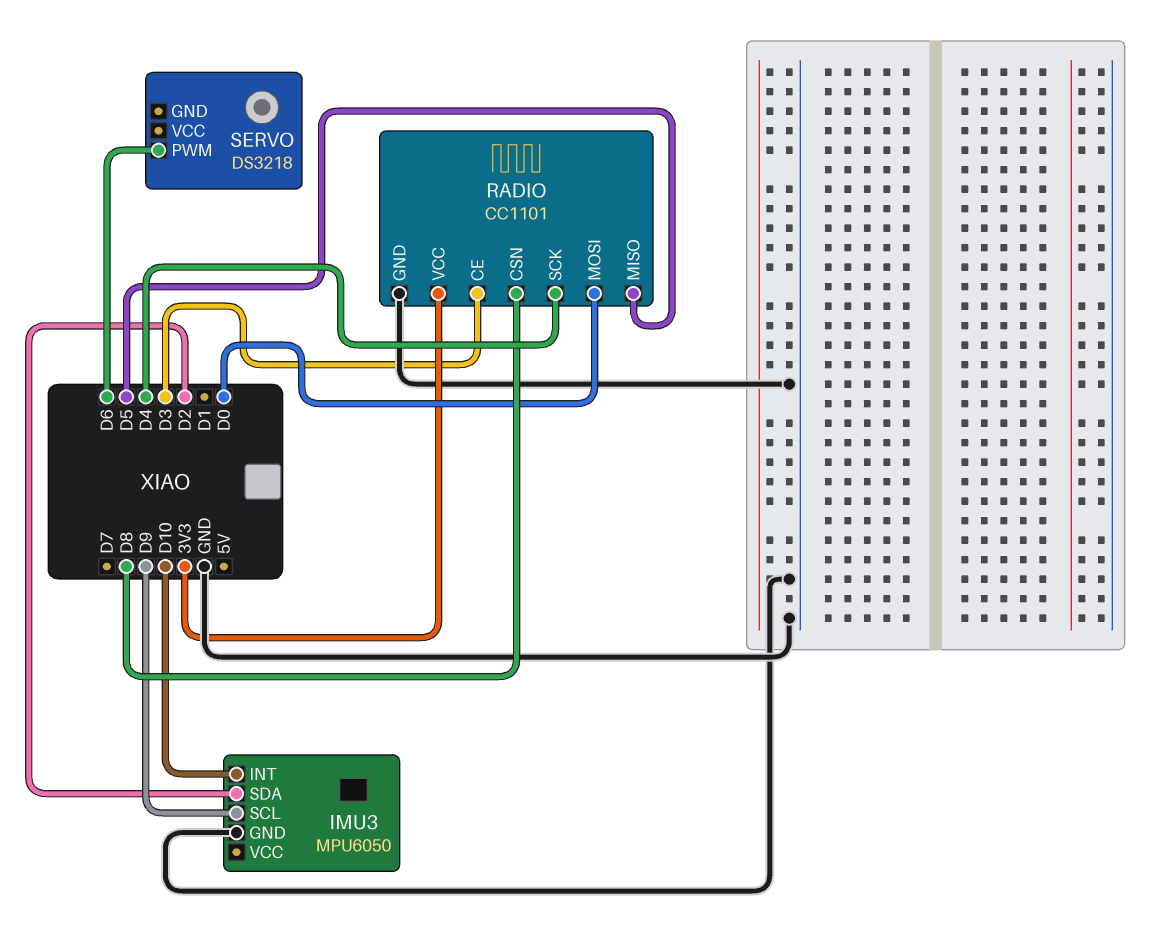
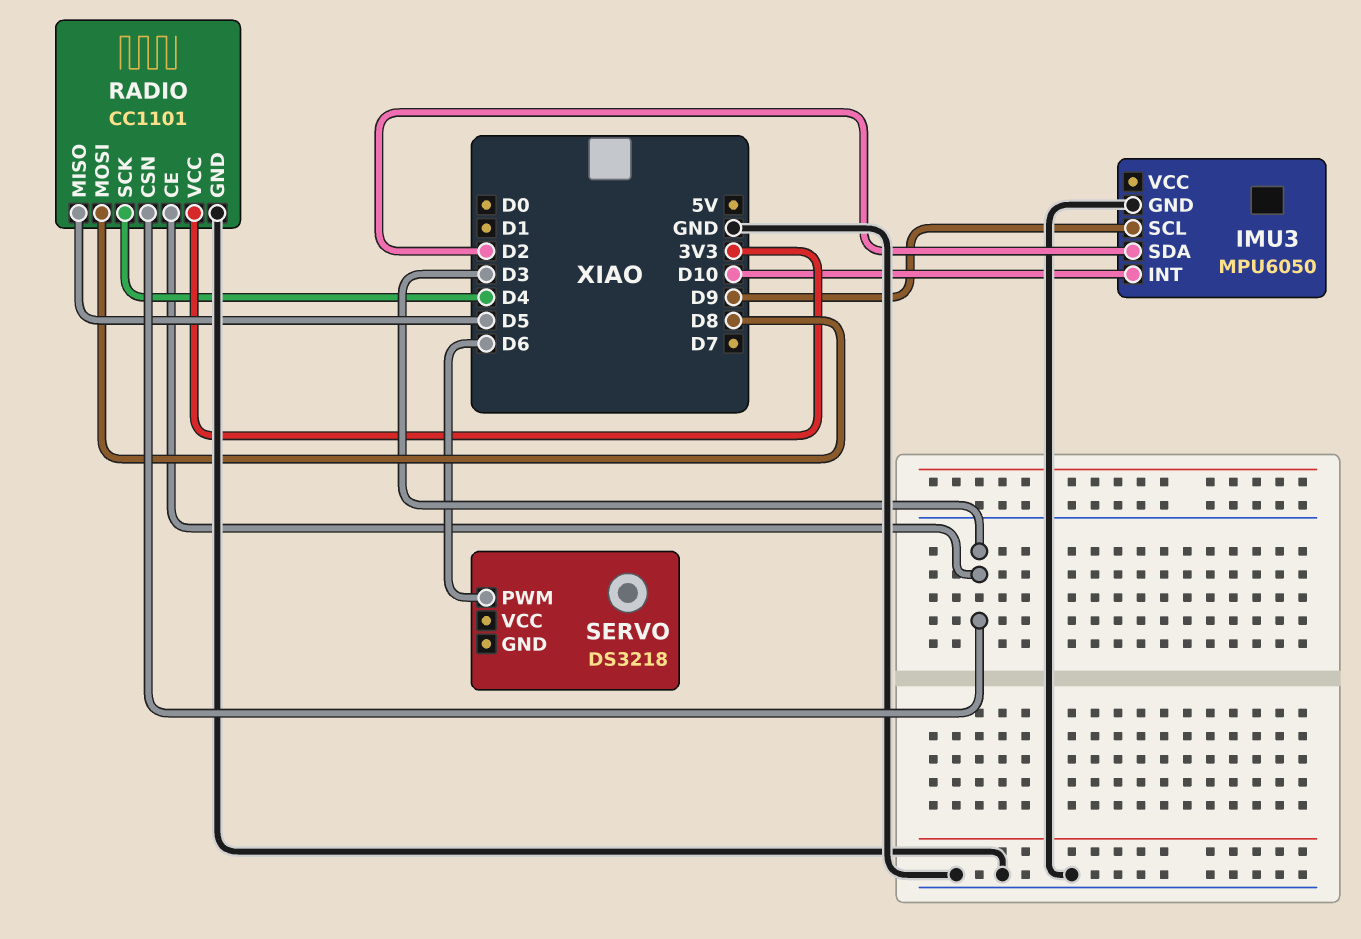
RADIO pin CSN: D8 -> D3
RADIO pin MOSI: D0 -> D8

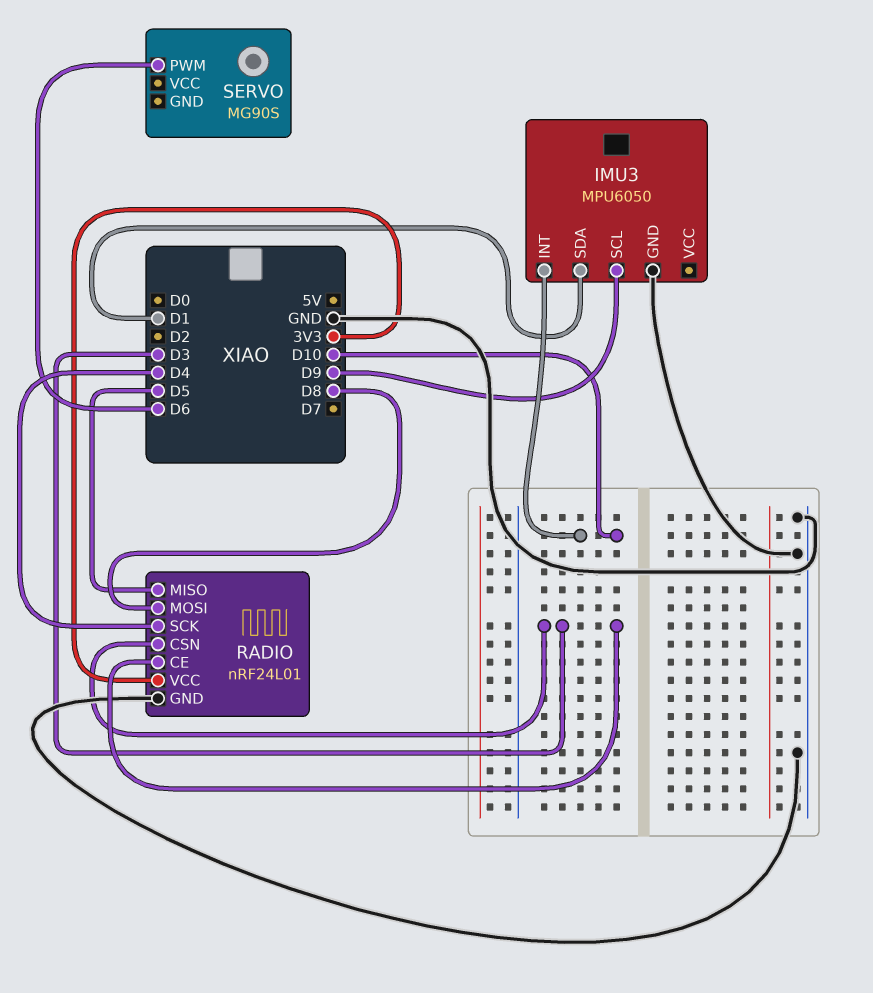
IMU3 pin SDA: D2 -> D1
RADIO: CC1101 -> nRF24L01
SERVO: DS3218 -> MG90S

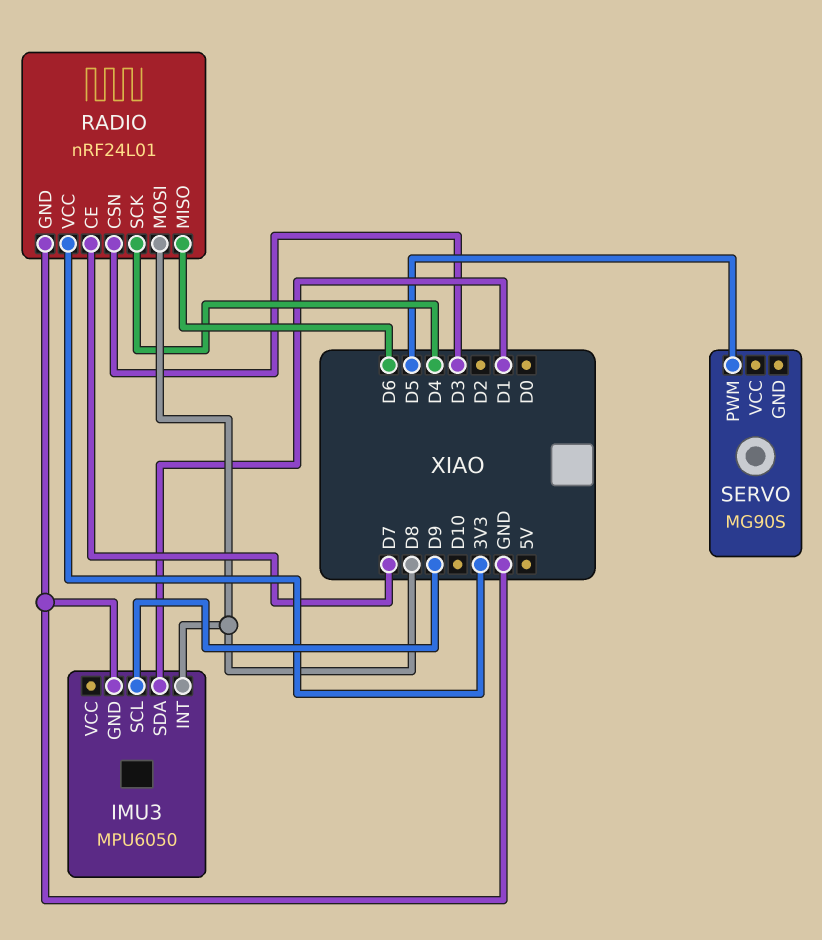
IMU3 pin INT: D10 -> D8
RADIO pin CE: D3 -> D7
RADIO pin MISO: D5 -> D6
SERVO pin PWM: D6 -> D5

